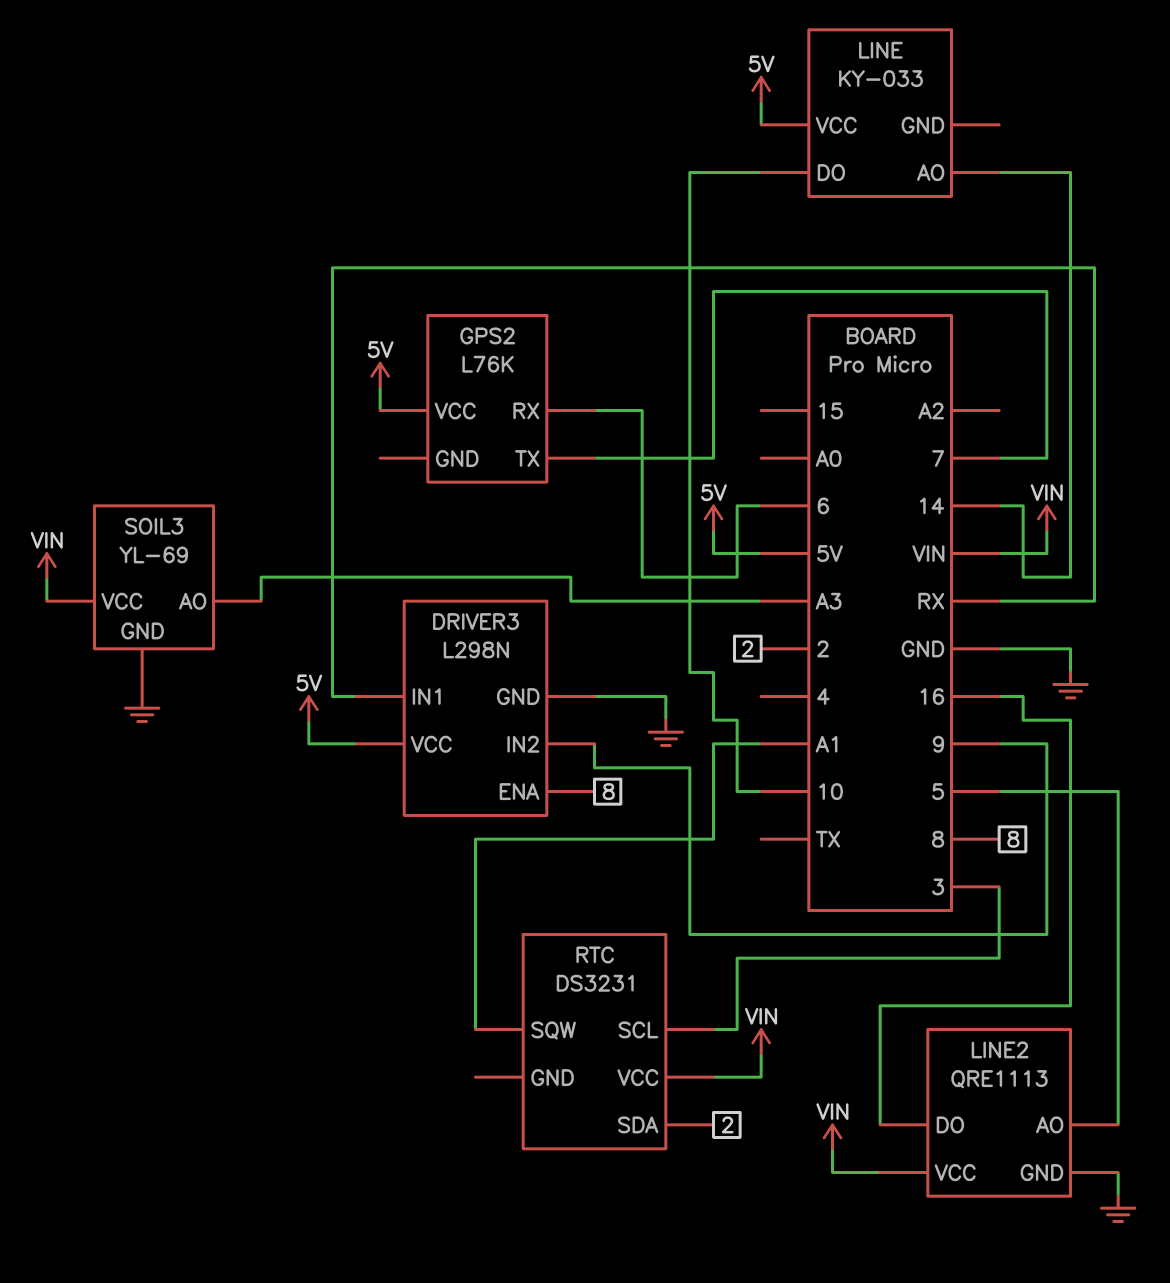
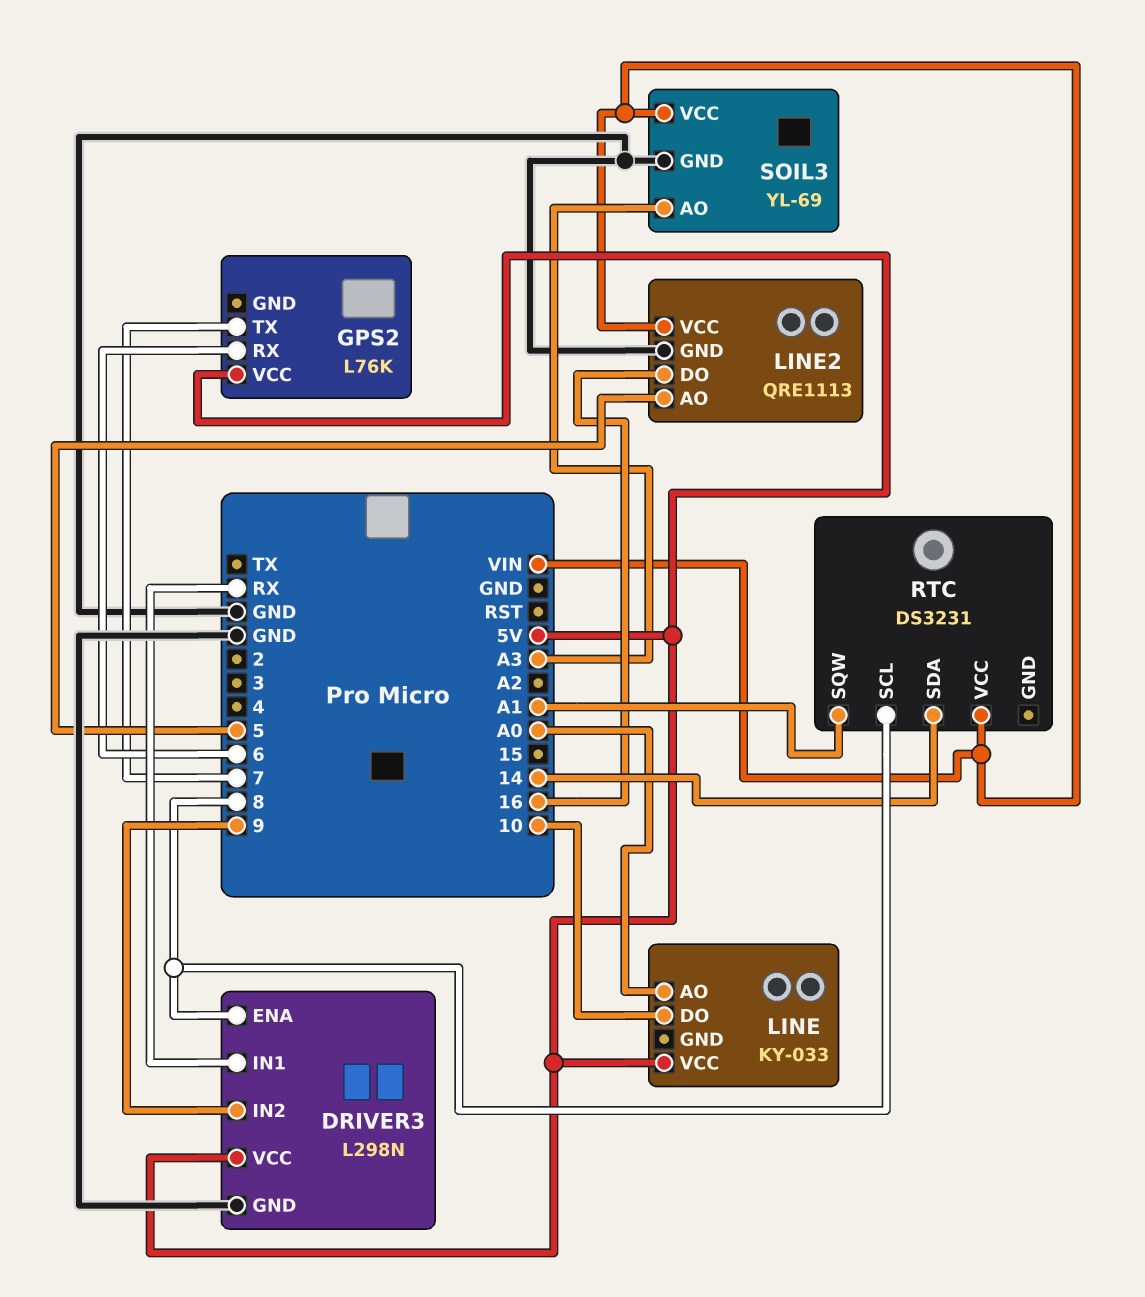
LINE pin AO: 14 -> A0
RTC pin SCL: 3 -> 8
RTC pin SDA: 2 -> 14

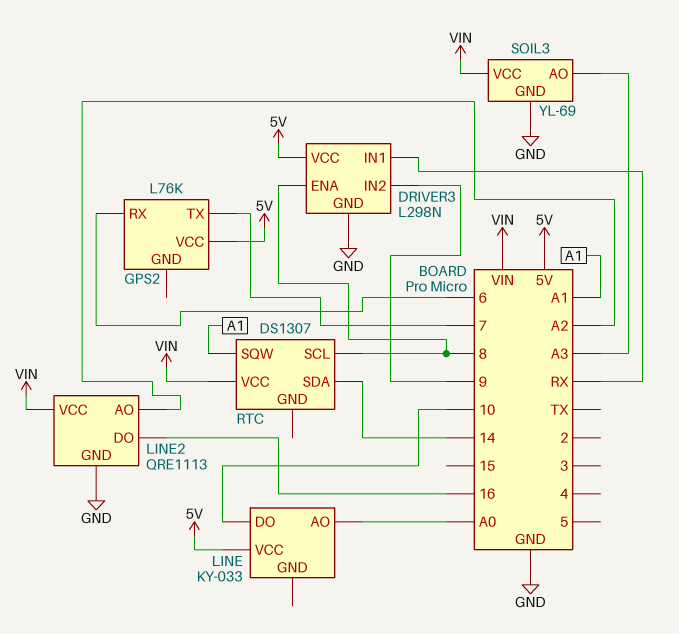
LINE2 pin AO: 5 -> A2
RTC: DS3231 -> DS1307

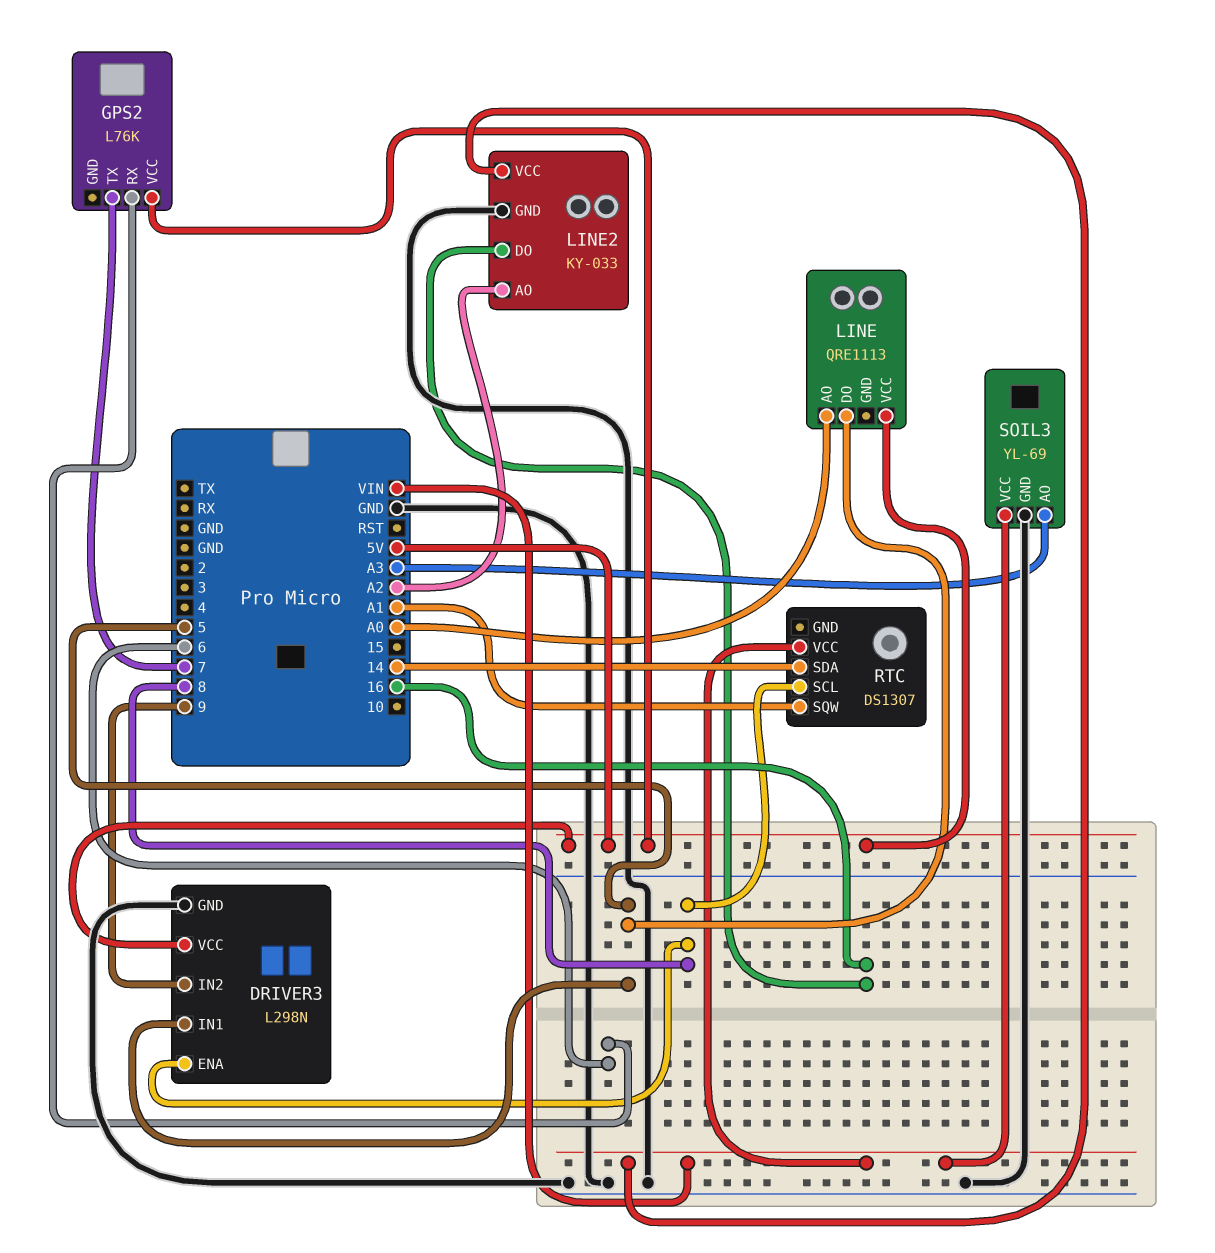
DRIVER3 pin IN1: RX -> 5
LINE: KY-033 -> QRE1113
LINE pin DO: 10 -> 5
LINE2: QRE1113 -> KY-033

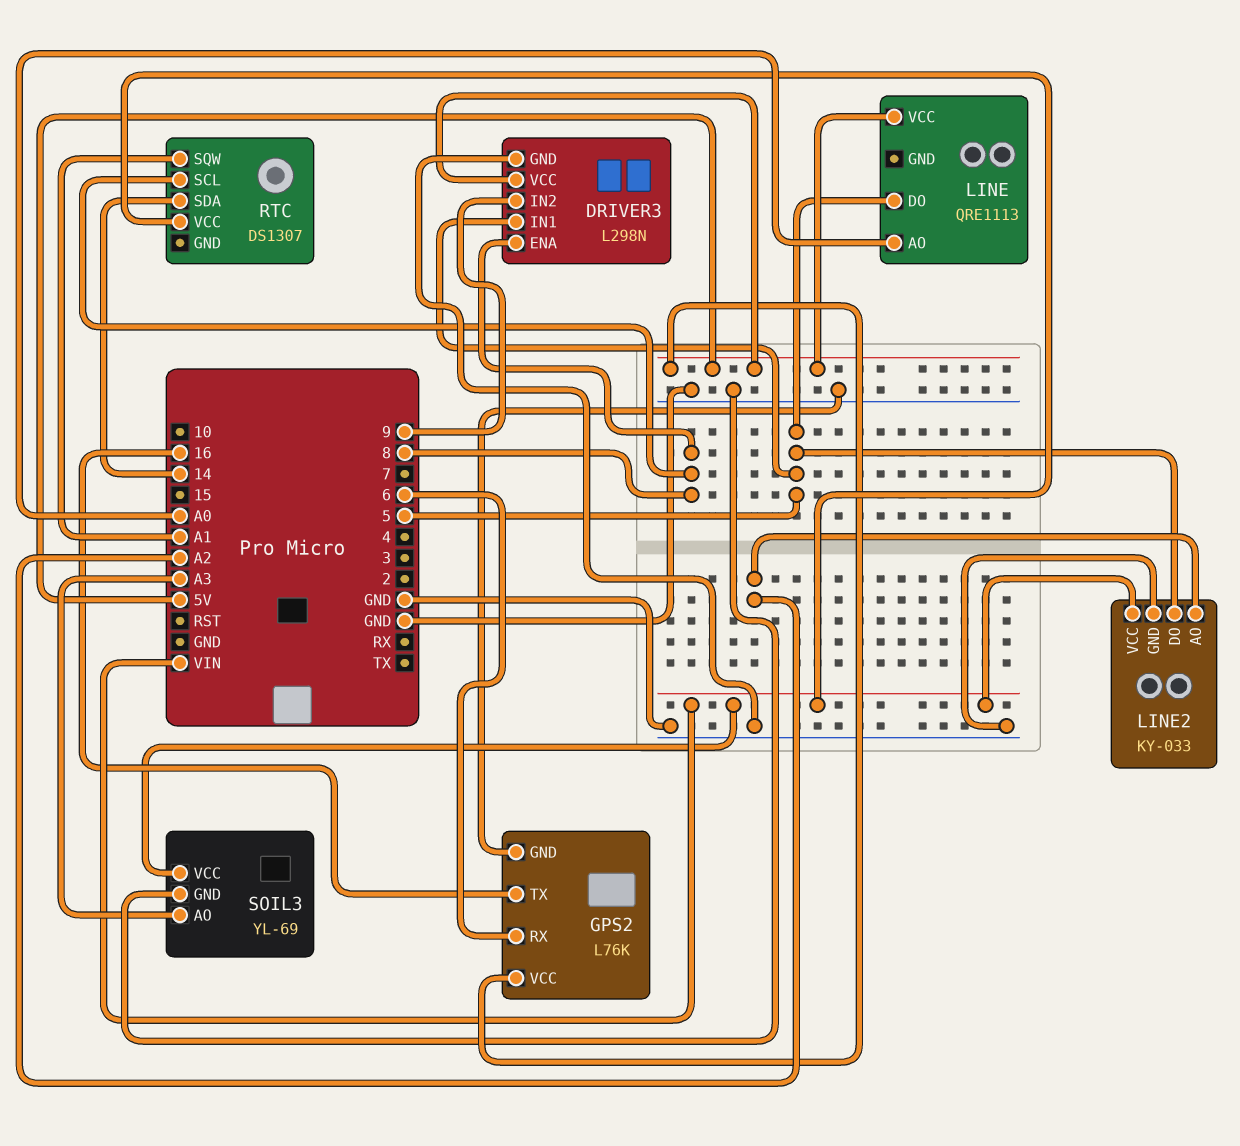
GPS2 pin GND: none -> GND
GPS2 pin TX: 7 -> 16
LINE2 pin DO: 16 -> 5

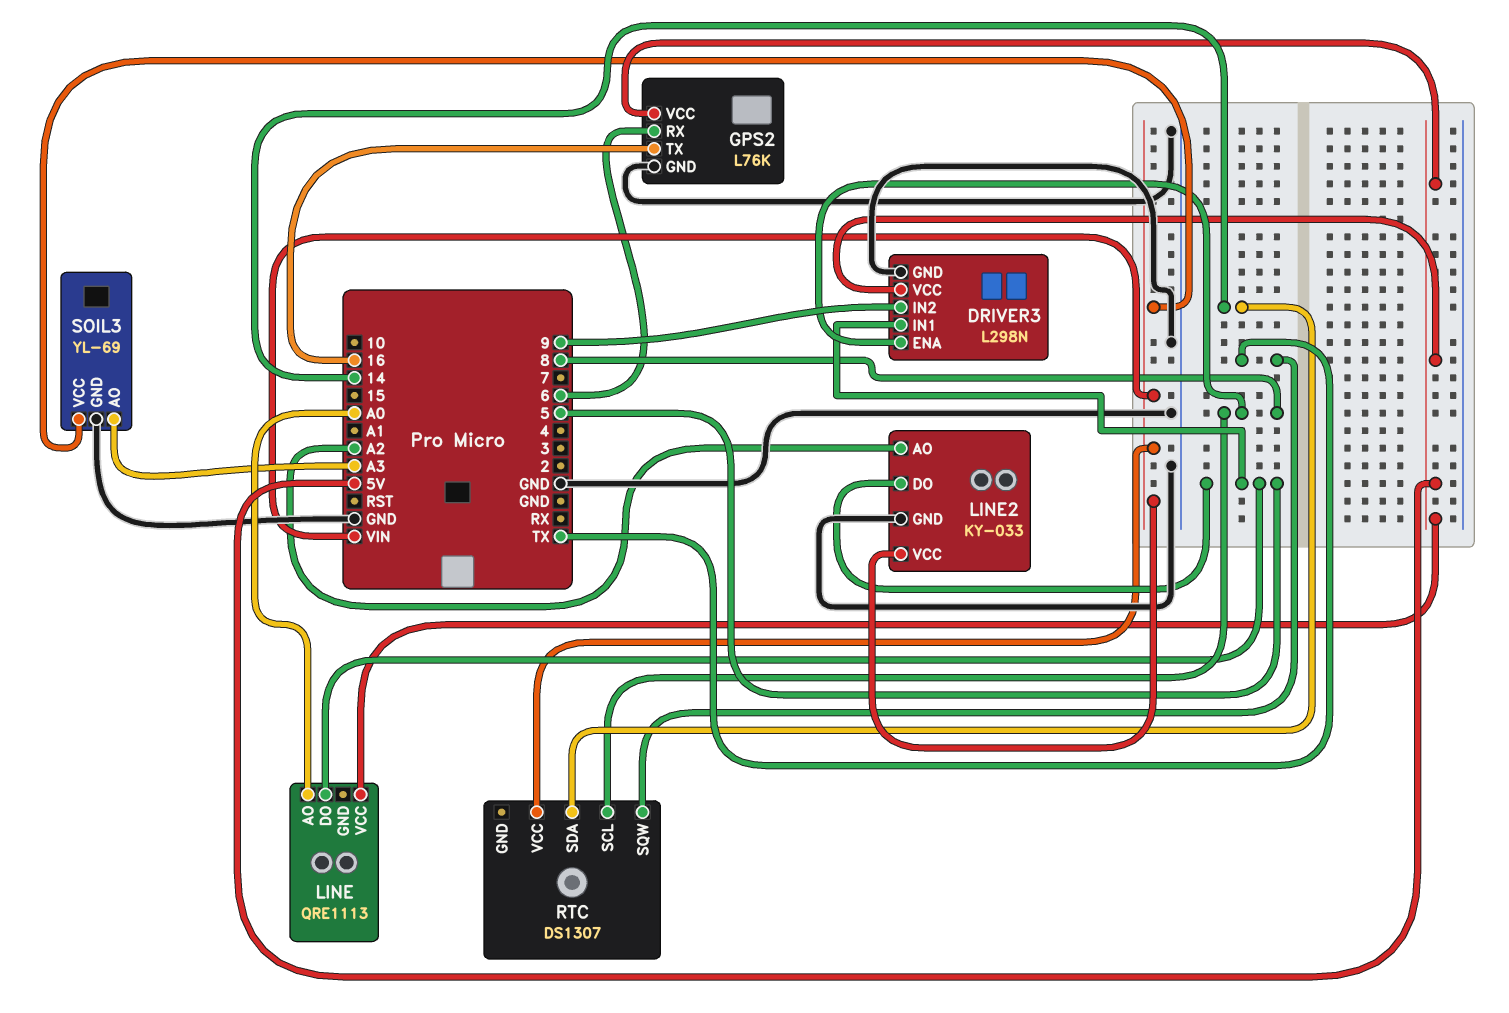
RTC pin SQW: A1 -> TX

